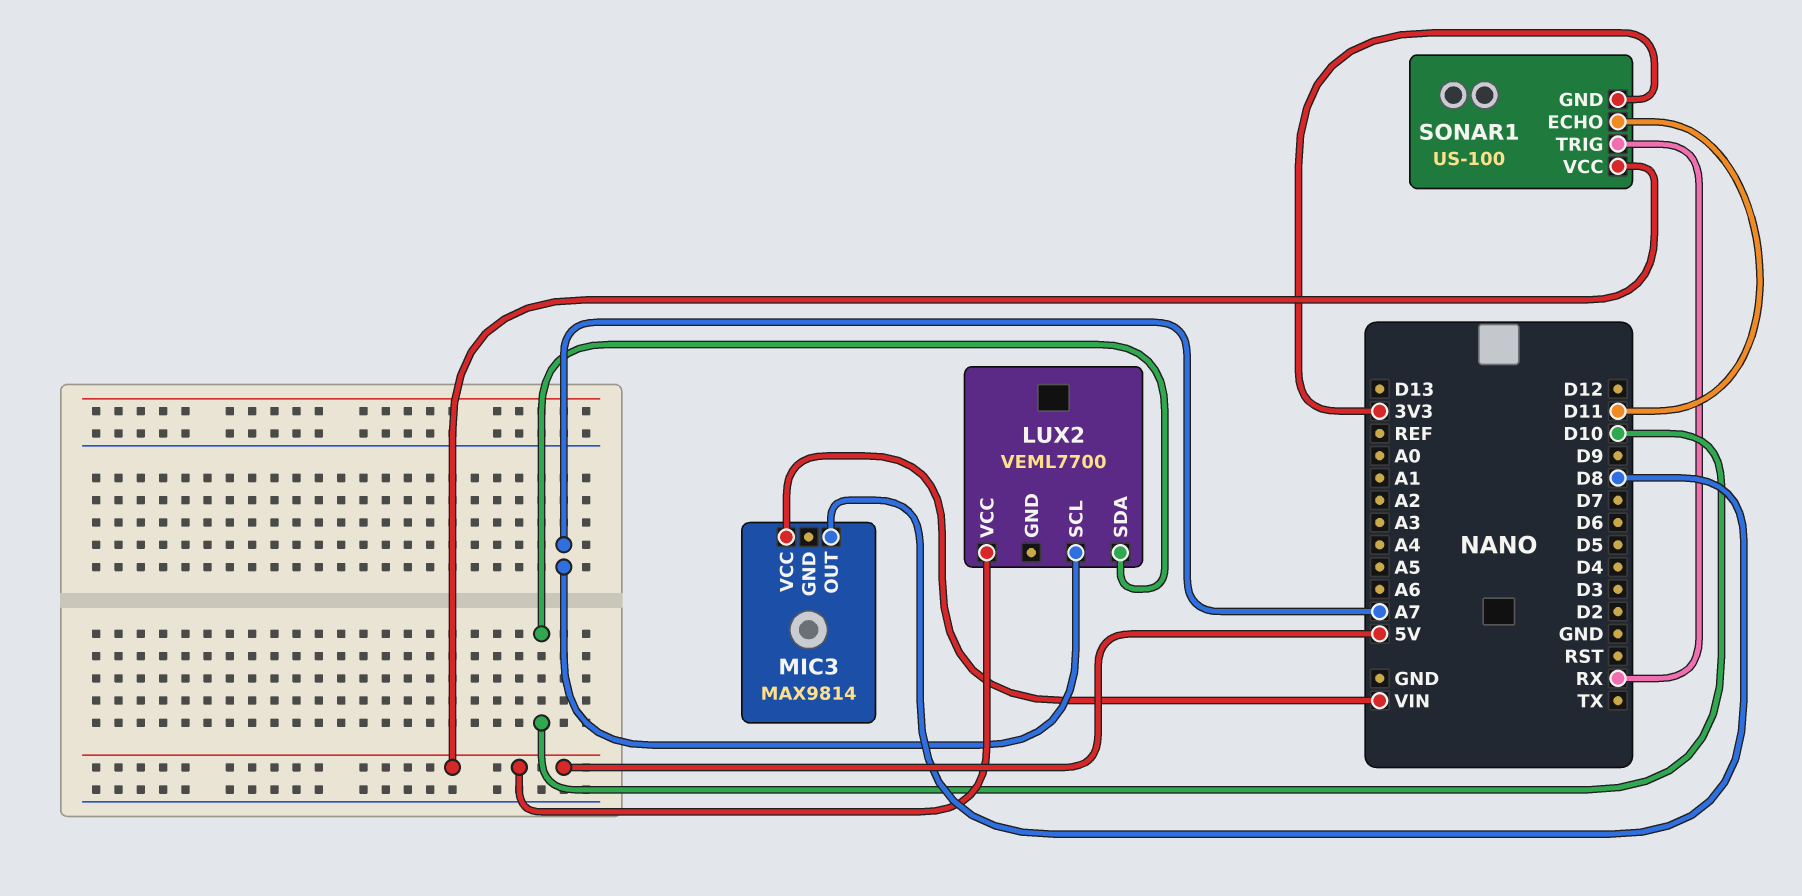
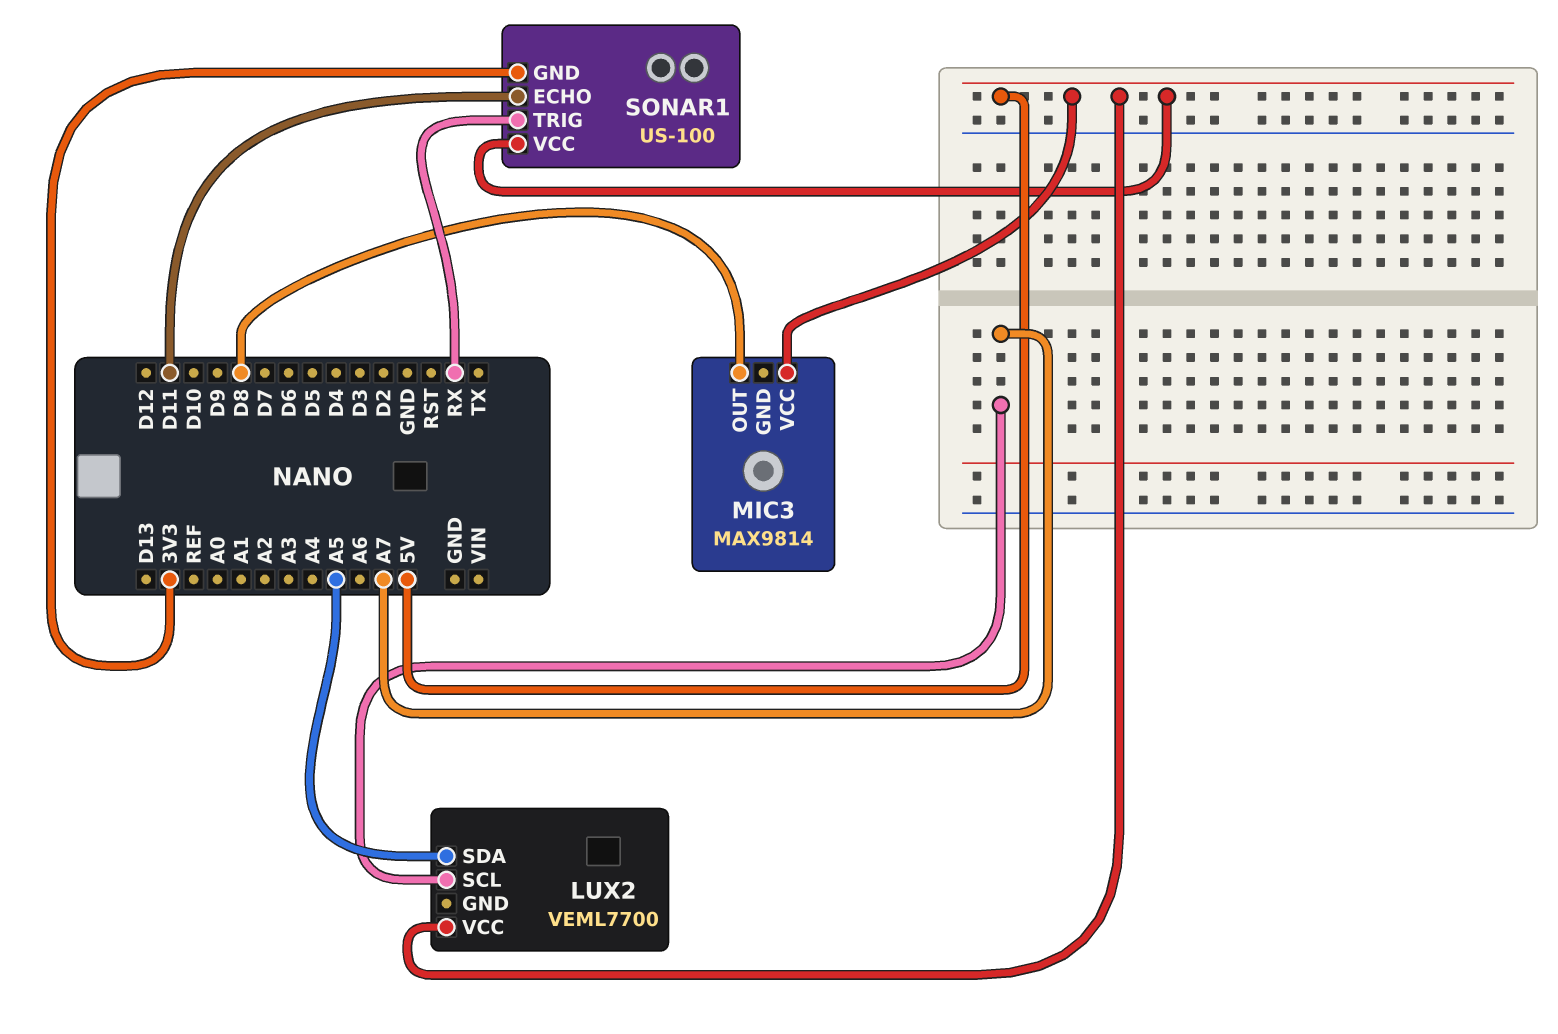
LUX2 pin SDA: D10 -> A5
MIC3 pin VCC: VIN -> 5V

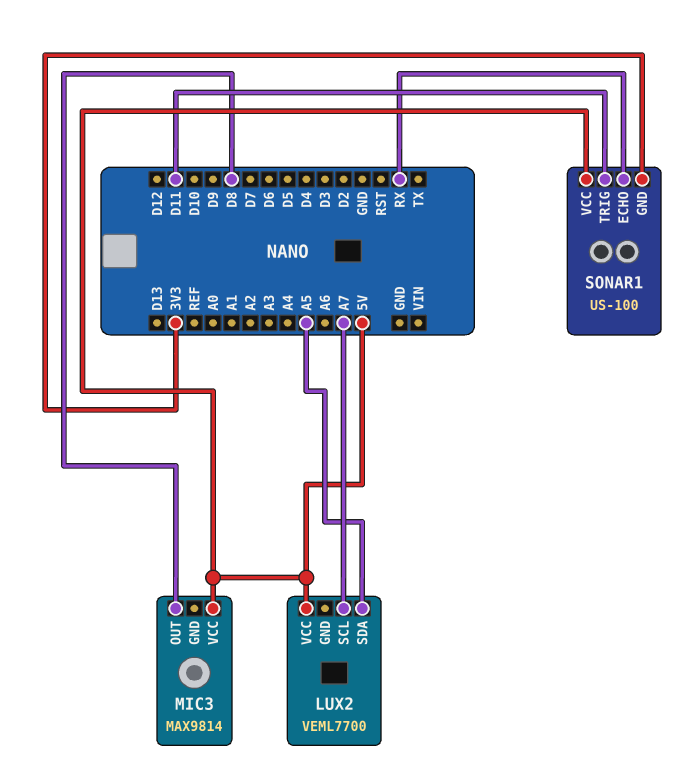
SONAR1 pin ECHO: D11 -> RX
SONAR1 pin TRIG: RX -> D11

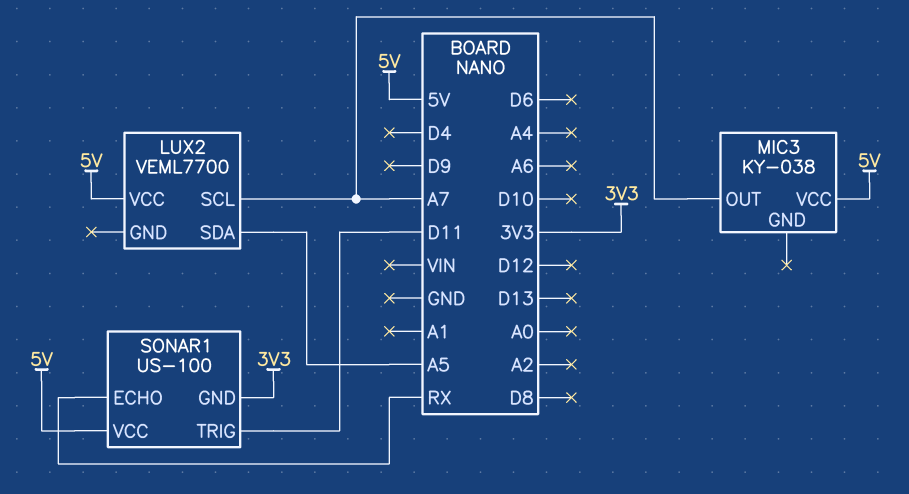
MIC3: MAX9814 -> KY-038
MIC3 pin OUT: D8 -> A7

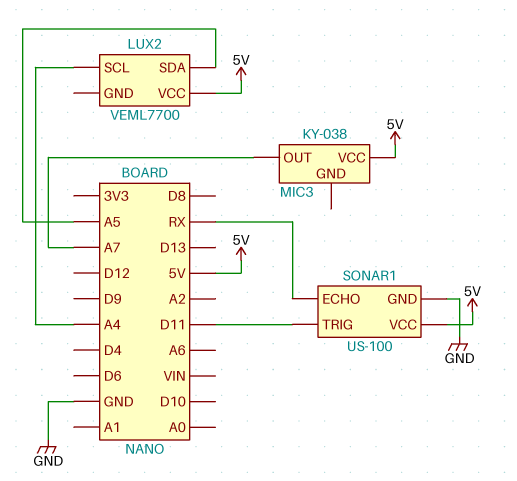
LUX2 pin SCL: A7 -> A4
SONAR1 pin GND: 3V3 -> GND

